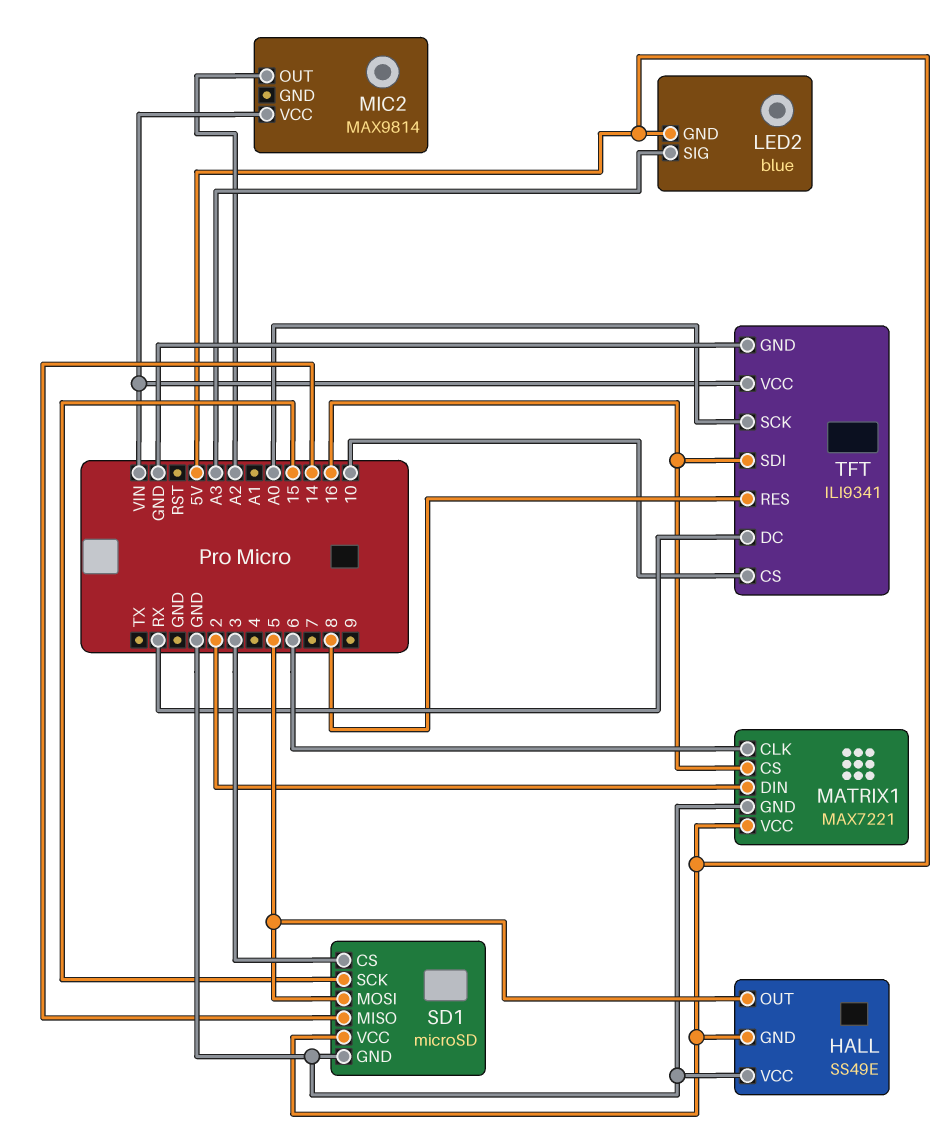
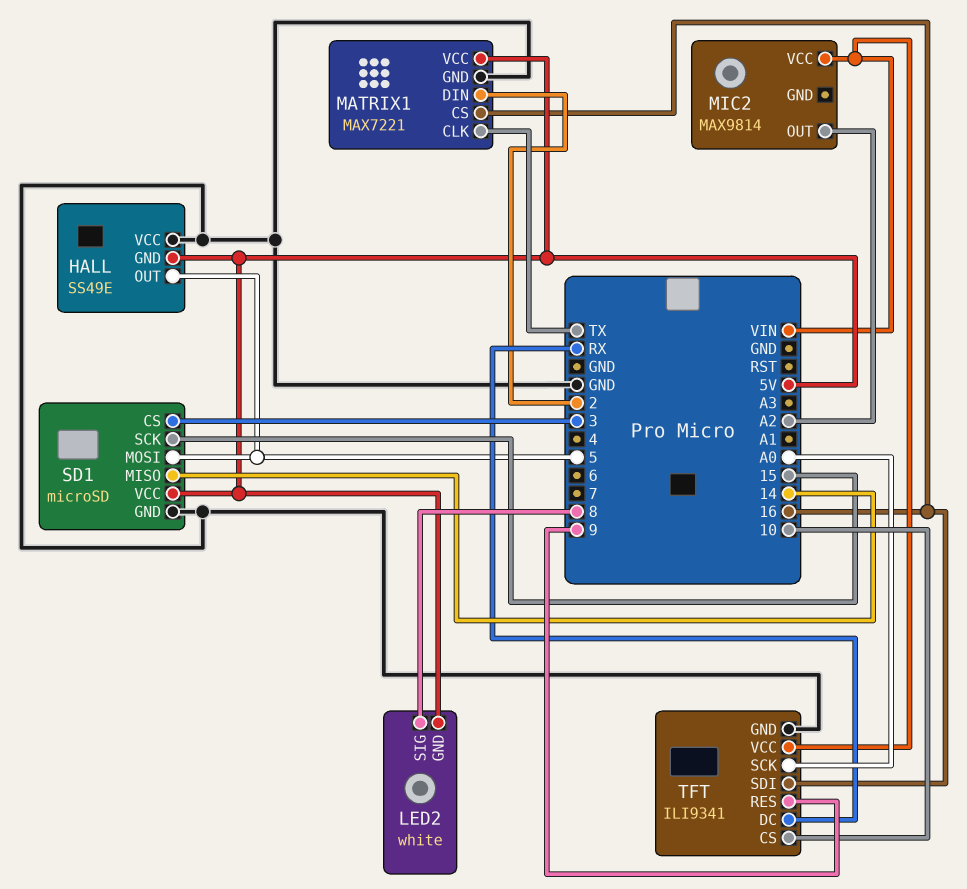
LED2: blue -> white
LED2 pin SIG: A3 -> 8
MATRIX1 pin CLK: 6 -> TX
TFT pin RES: 8 -> 9

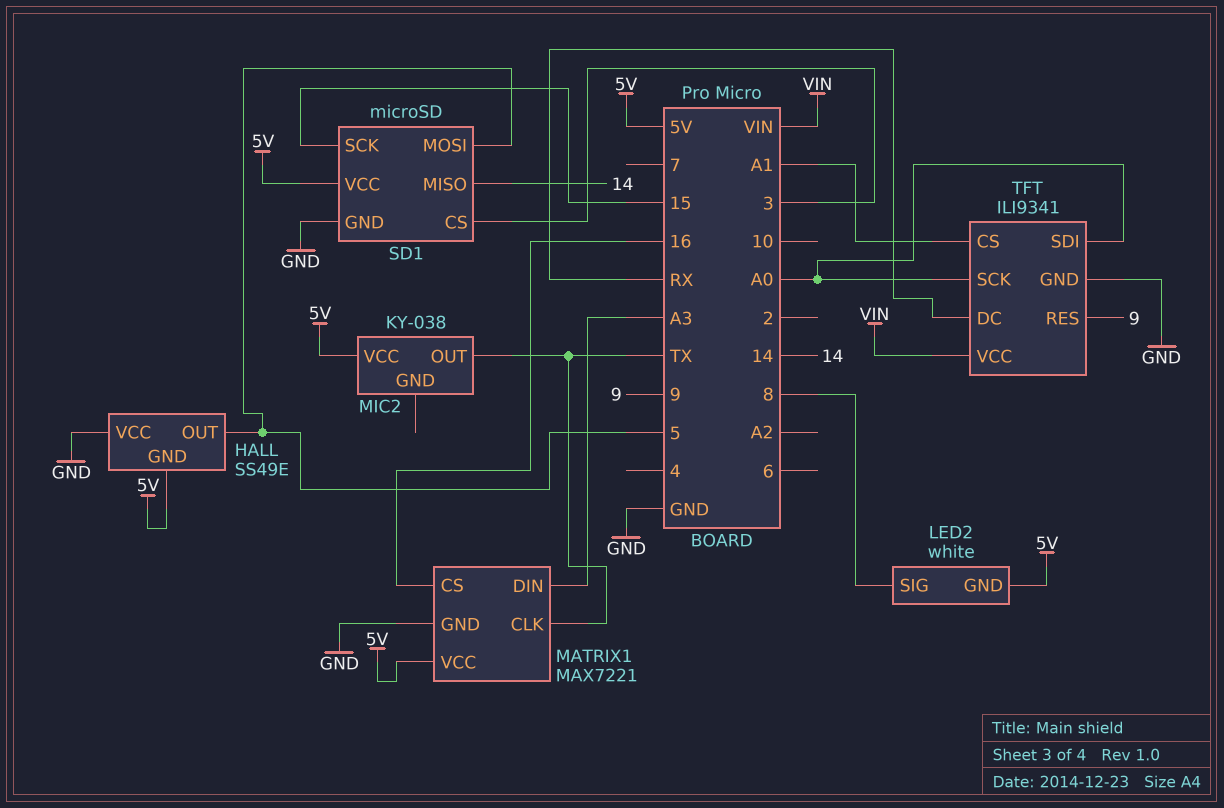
MATRIX1 pin DIN: 2 -> A3
MIC2: MAX9814 -> KY-038
MIC2 pin OUT: A2 -> TX
MIC2 pin VCC: VIN -> 5V
TFT pin CS: 10 -> A1
TFT pin SDI: 16 -> A0

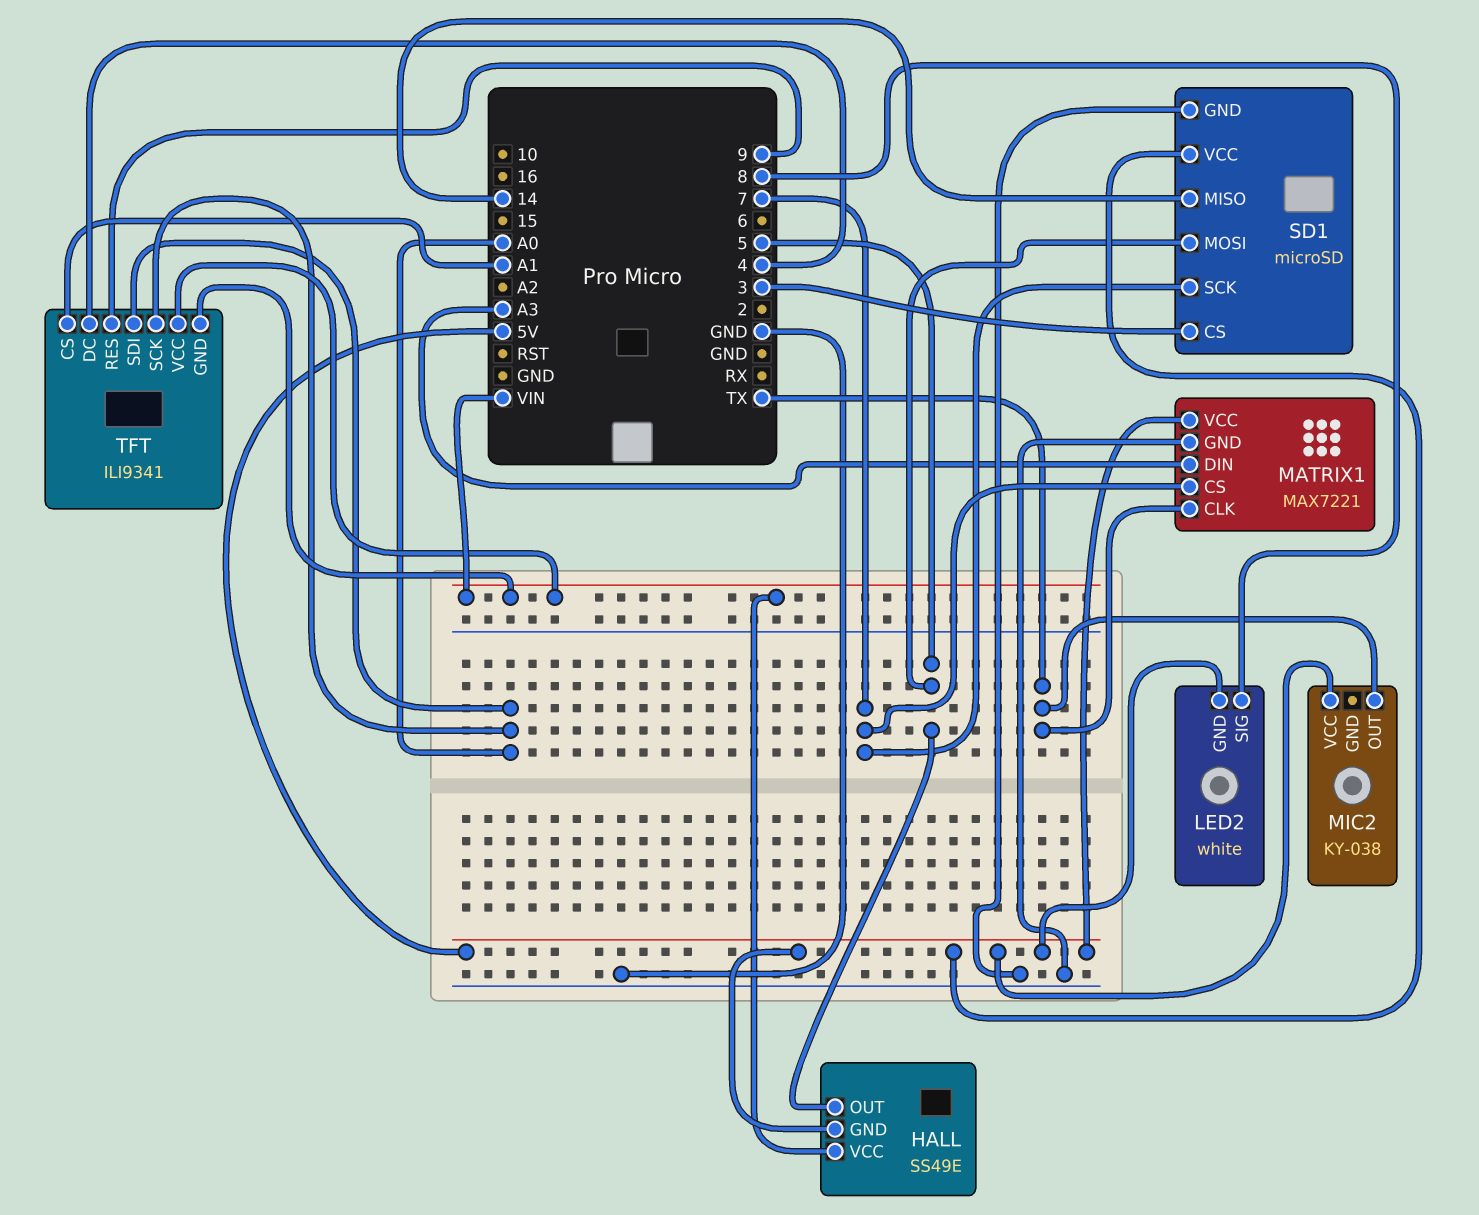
HALL pin VCC: GND -> VIN
MATRIX1 pin CS: 16 -> 7
SD1 pin SCK: 15 -> 7
TFT pin DC: RX -> 4
TFT pin GND: GND -> VIN

